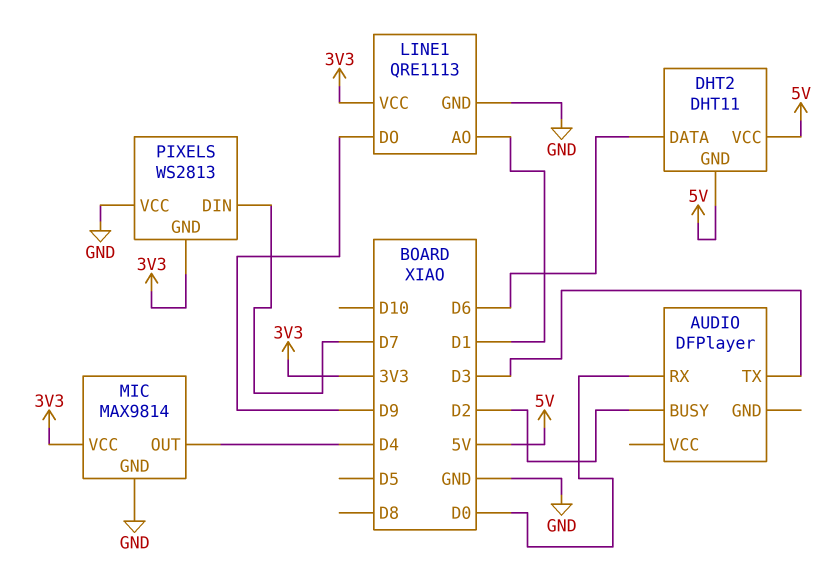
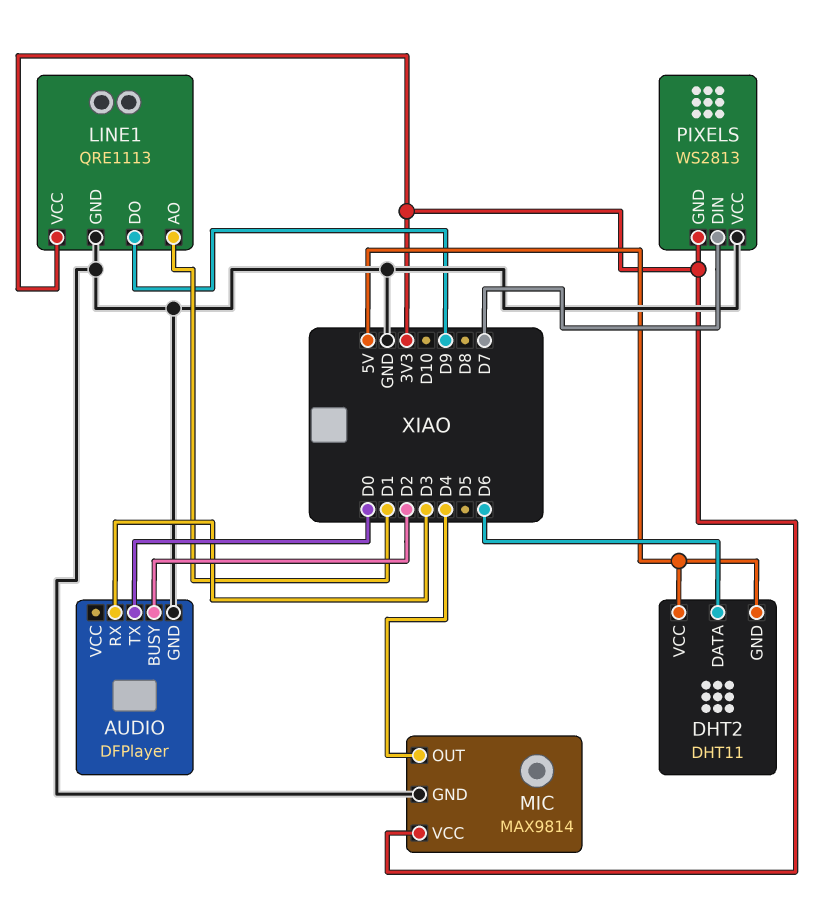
AUDIO pin GND: none -> GND
AUDIO pin RX: D0 -> D3
AUDIO pin TX: D3 -> D0

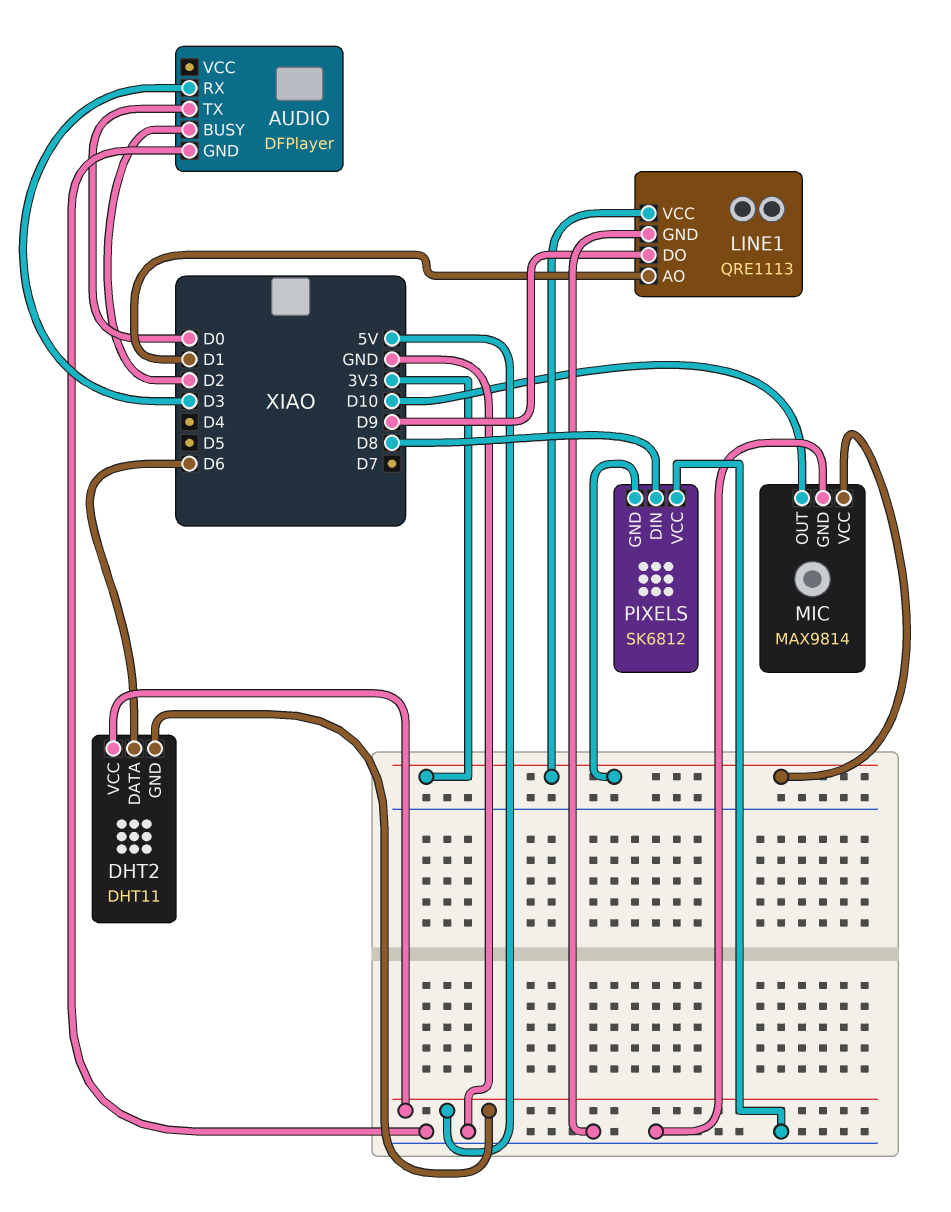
MIC pin OUT: D4 -> D10
PIXELS: WS2813 -> SK6812
PIXELS pin DIN: D7 -> D8

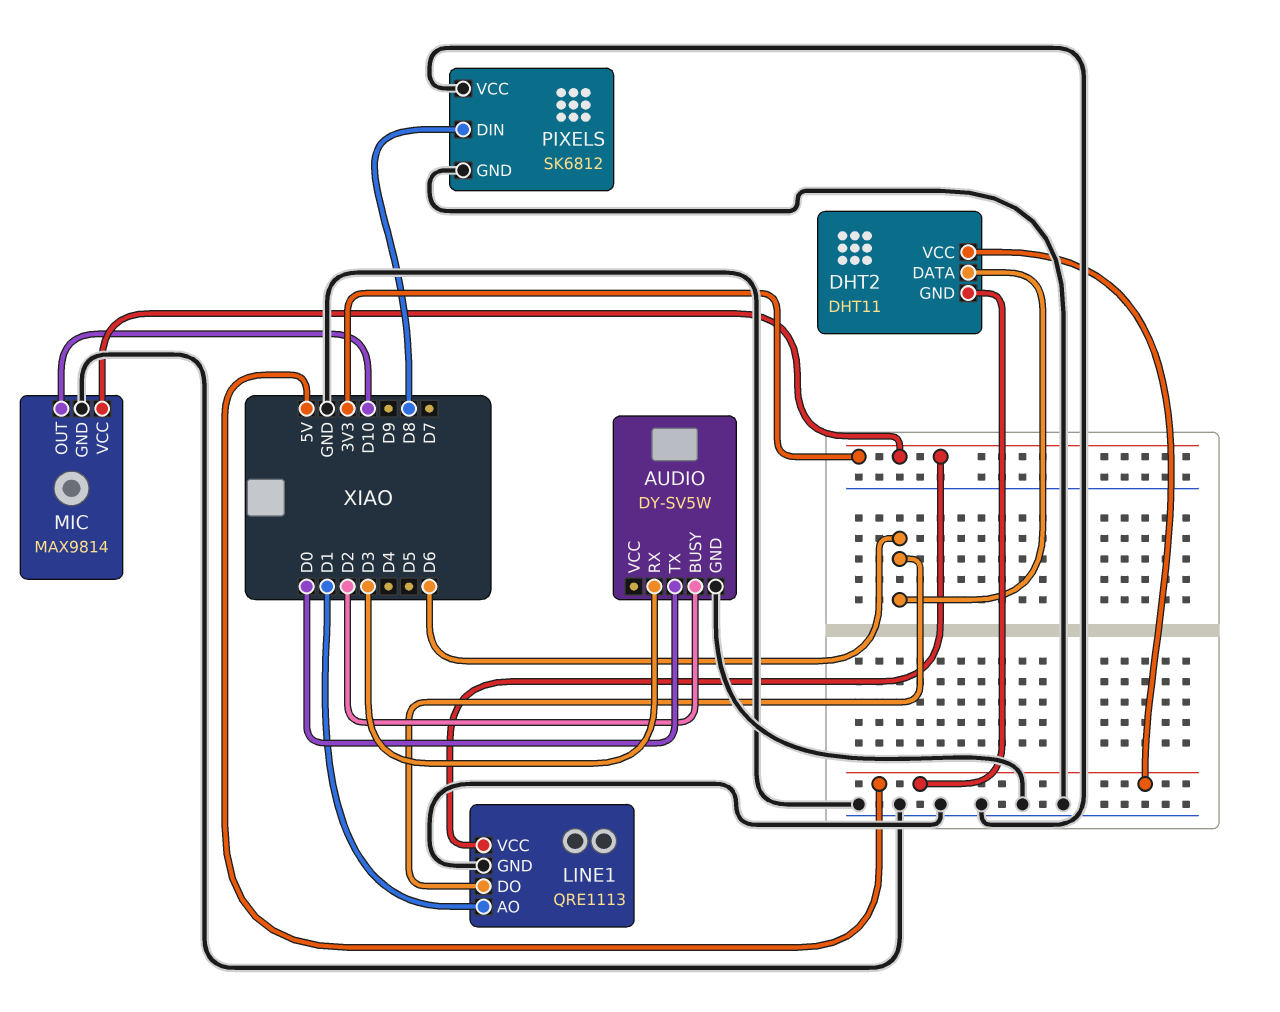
AUDIO: DFPlayer -> DY-SV5W
LINE1 pin DO: D9 -> D6
PIXELS pin GND: 3V3 -> GND

